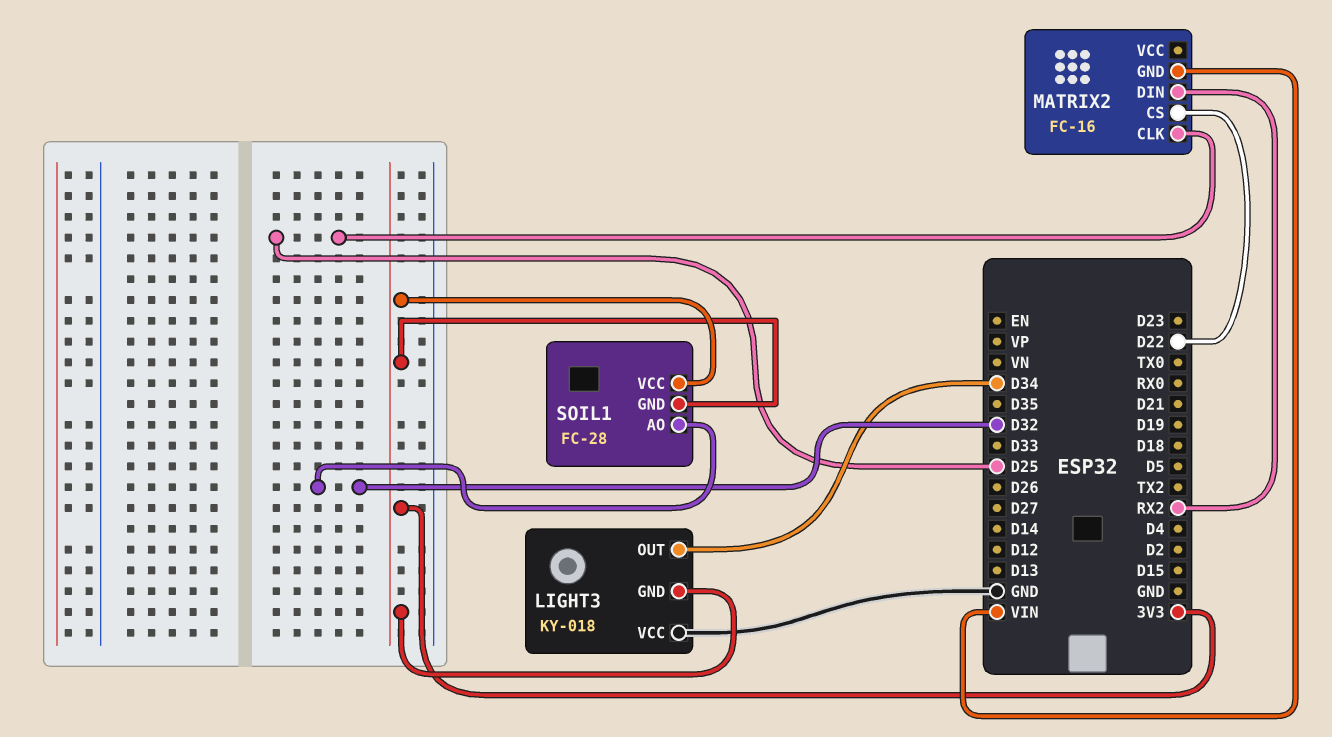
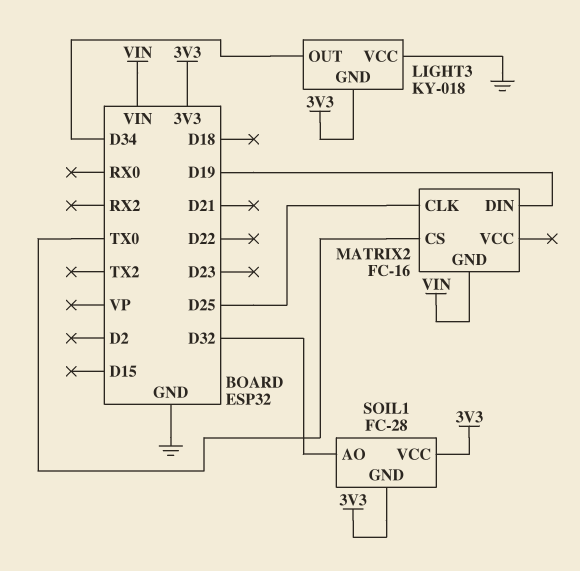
MATRIX2 pin CS: D22 -> TX0
MATRIX2 pin DIN: RX2 -> D19

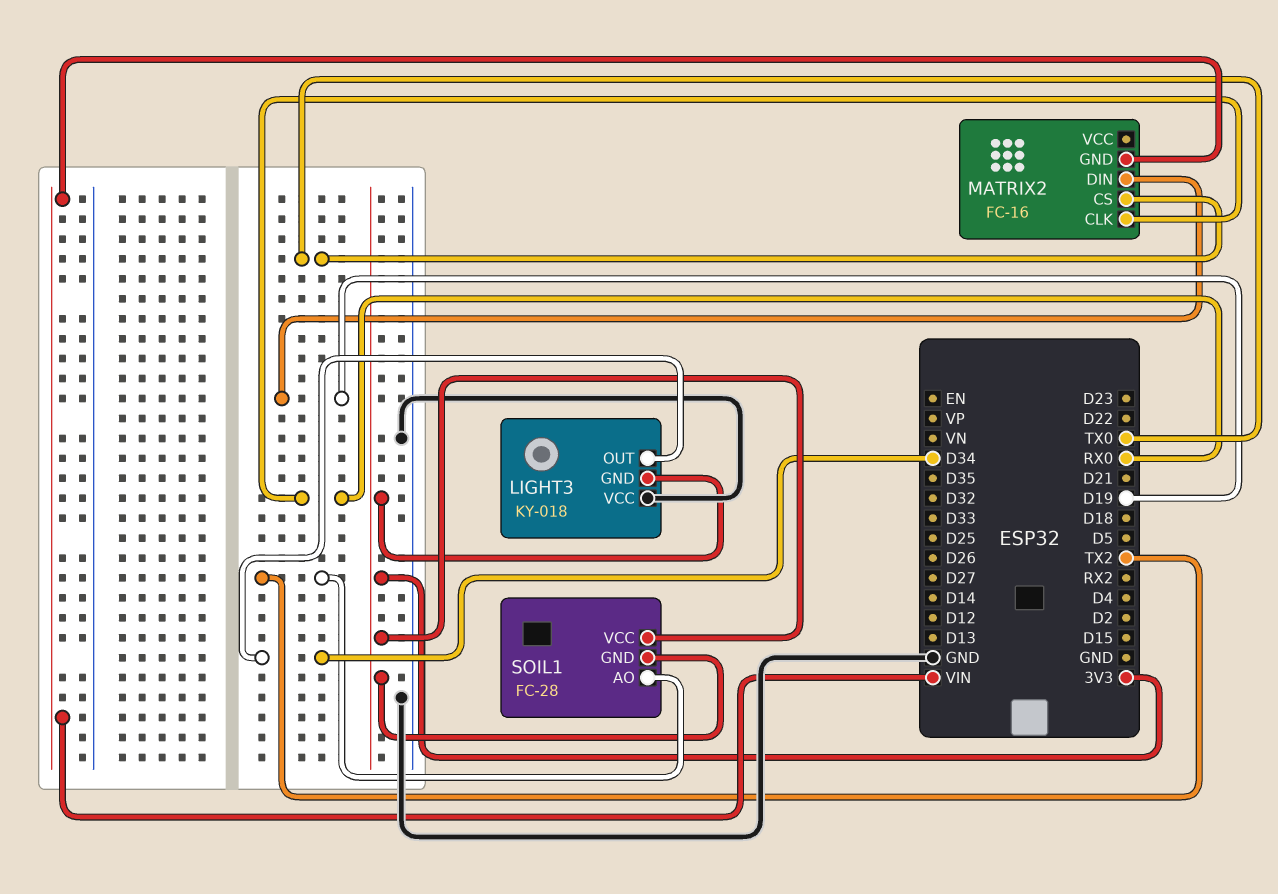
MATRIX2 pin CLK: D25 -> RX0
SOIL1 pin AO: D32 -> TX2

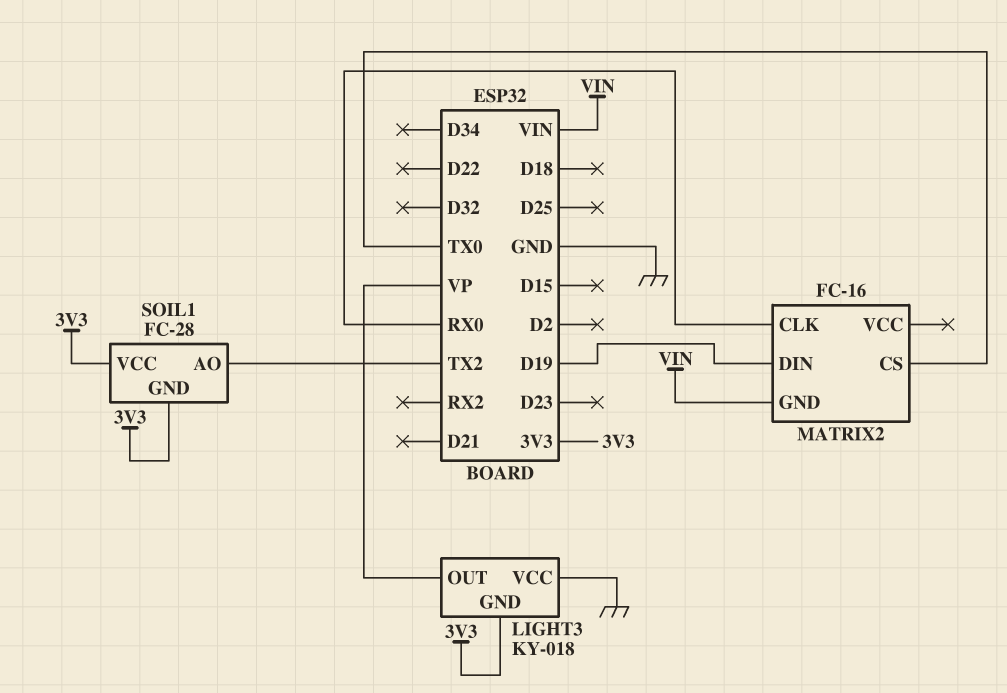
LIGHT3 pin OUT: D34 -> VP

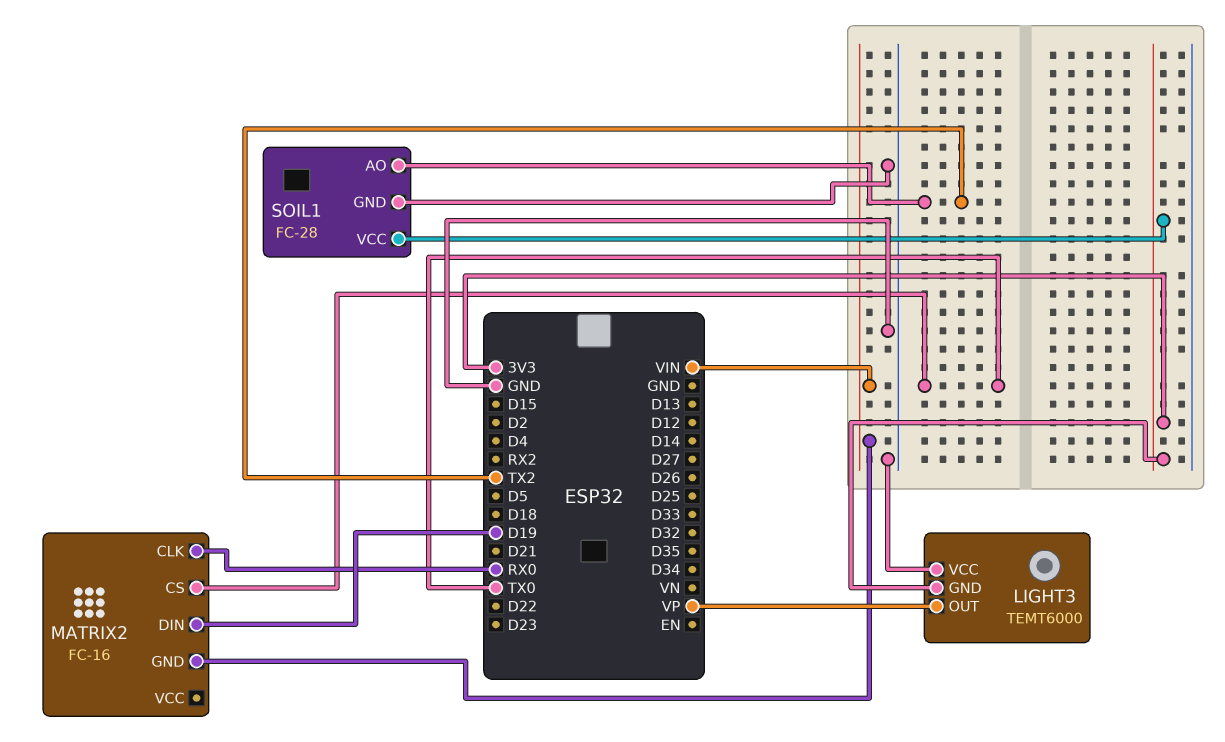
LIGHT3: KY-018 -> TEMT6000
SOIL1 pin GND: 3V3 -> GND

